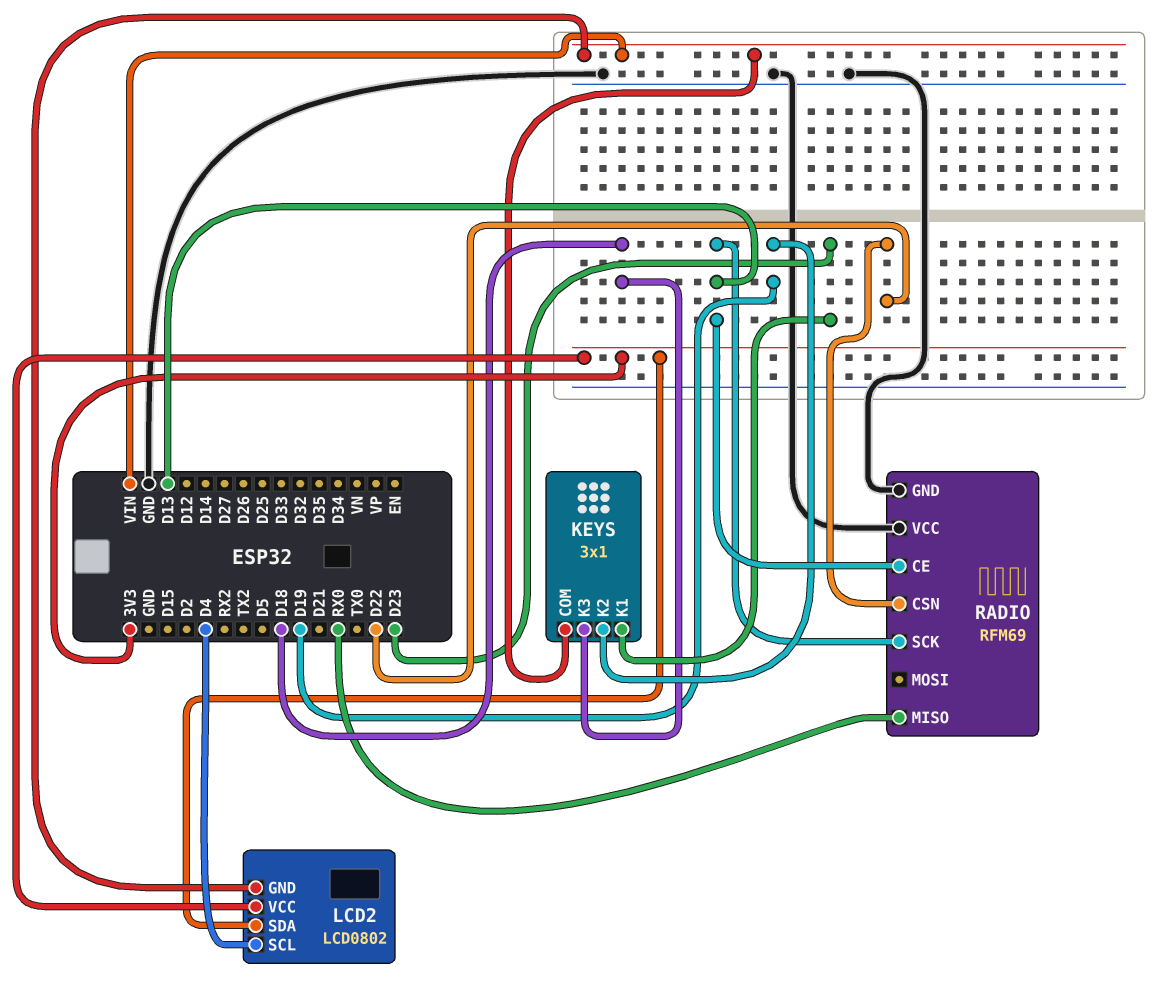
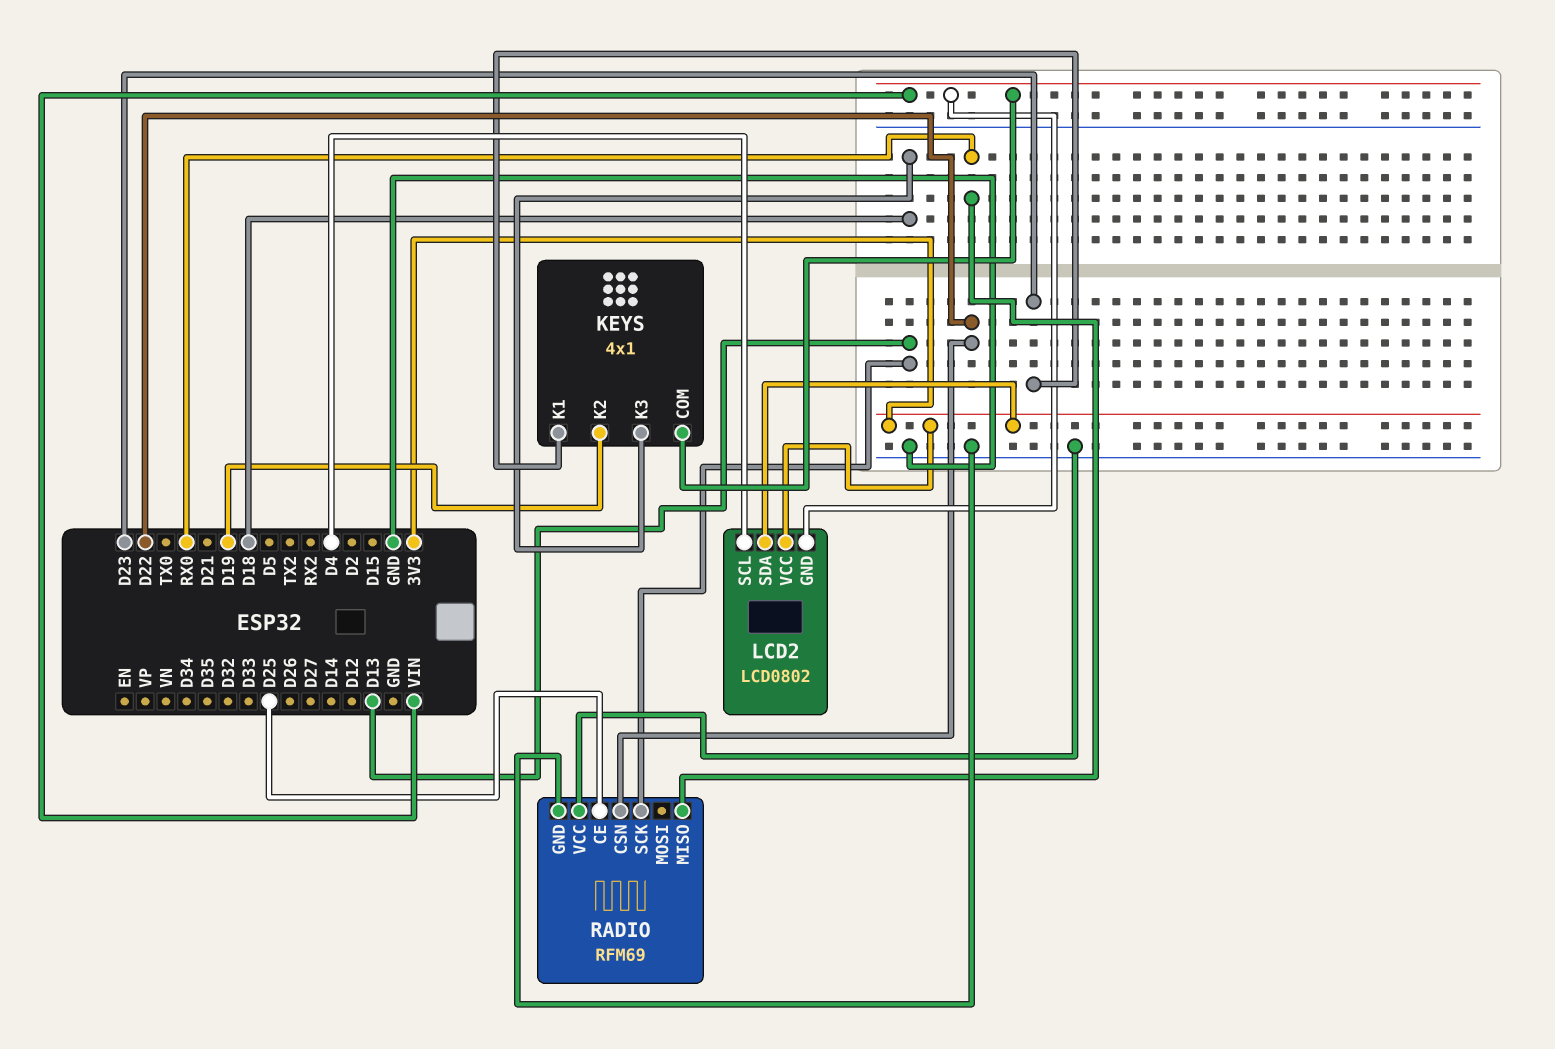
KEYS: 3x1 -> 4x1
RADIO pin CE: D13 -> D25

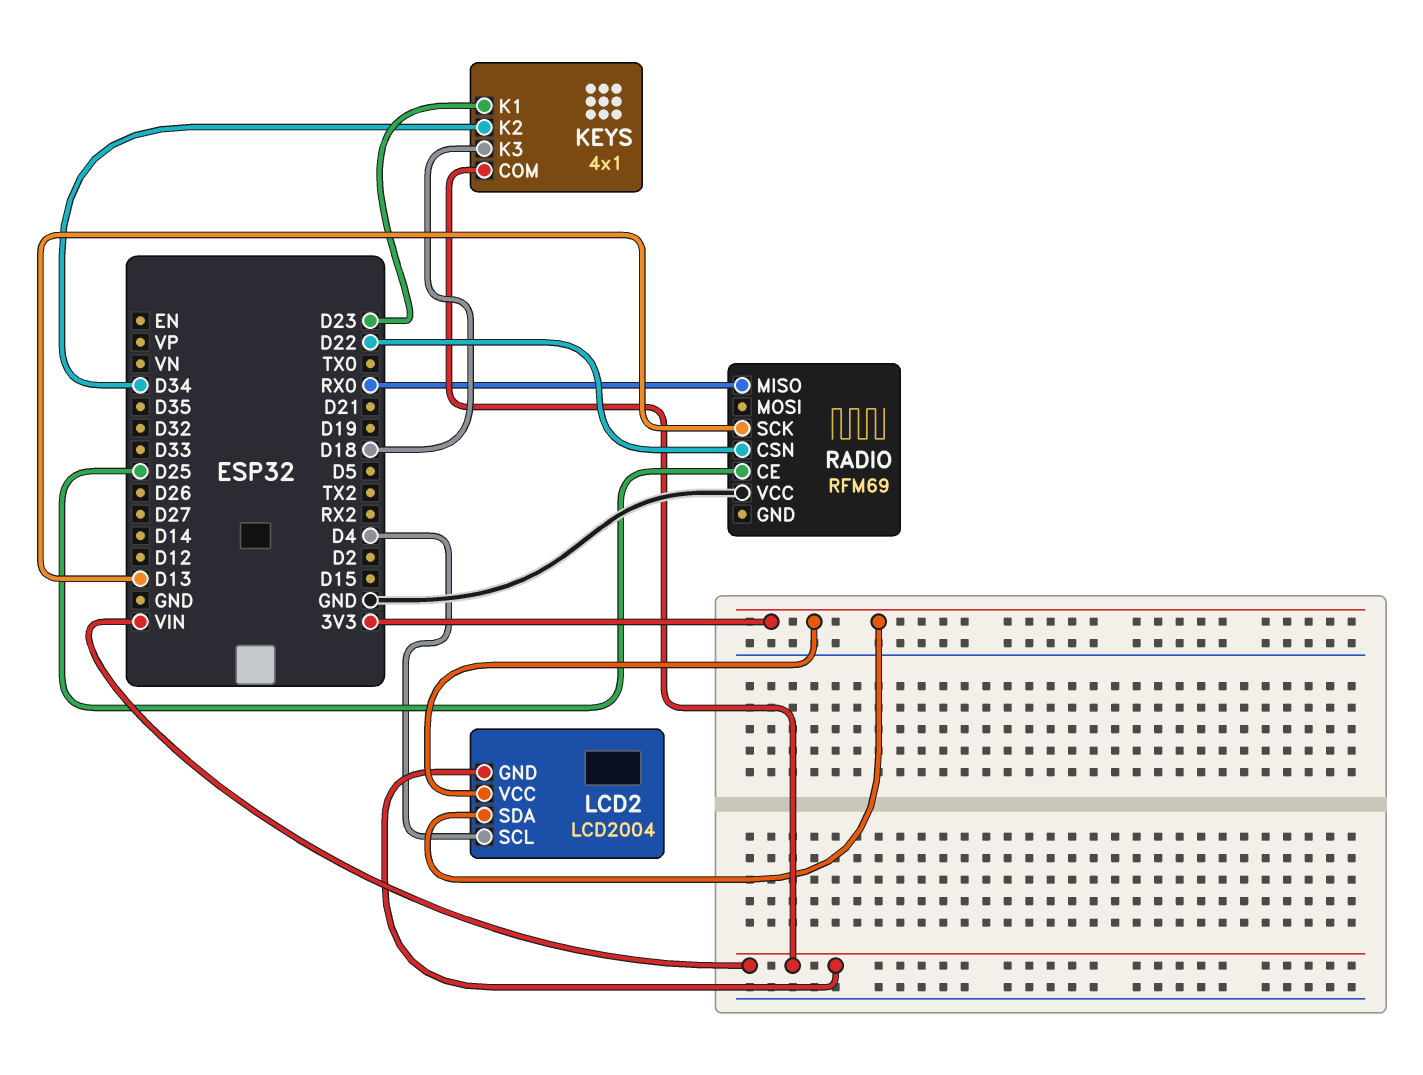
KEYS pin K2: D19 -> D34
LCD2: LCD0802 -> LCD2004
RADIO pin GND: GND -> none

